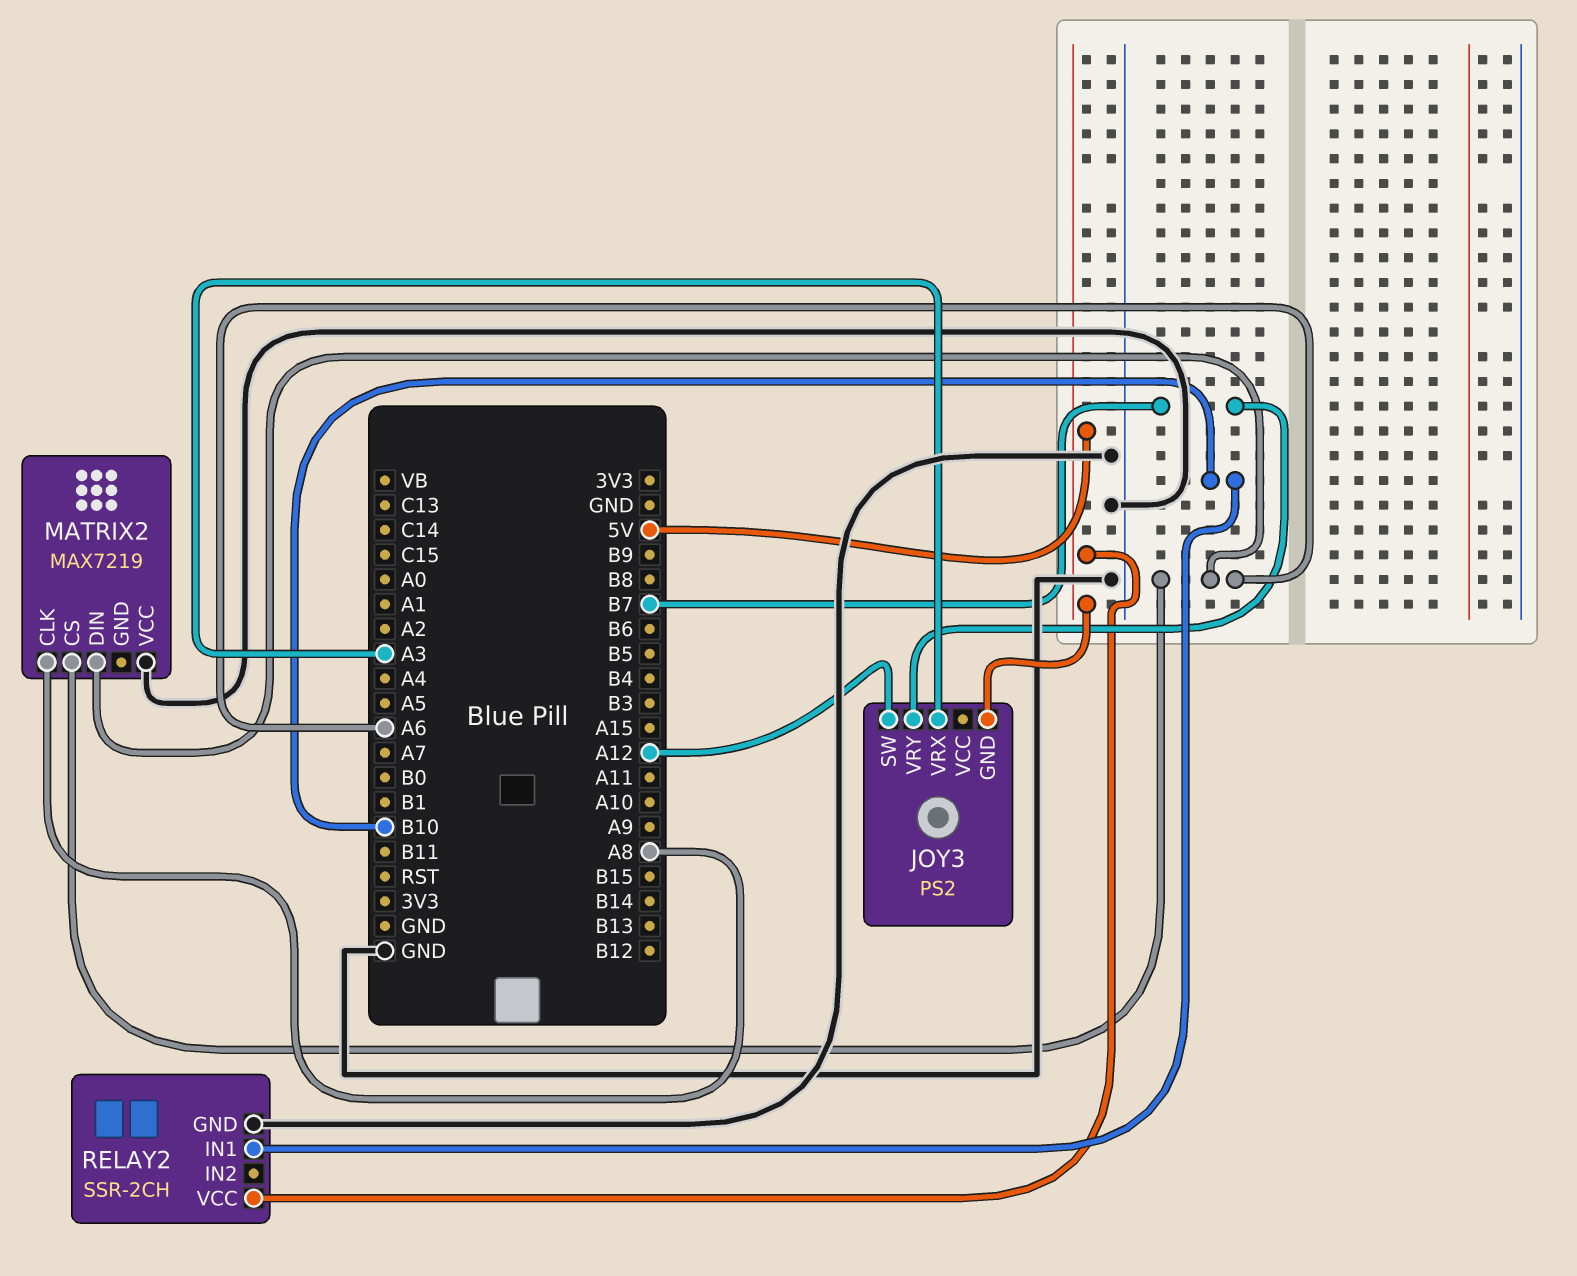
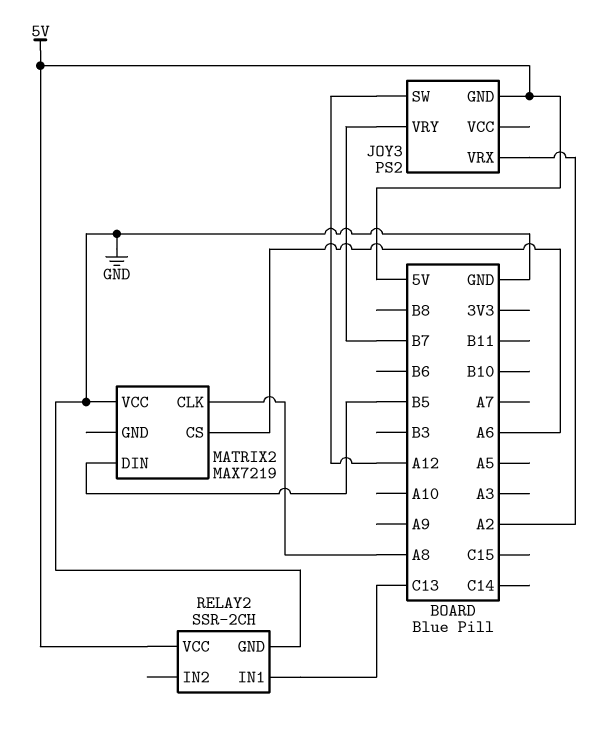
JOY3 pin VRX: A3 -> A2
MATRIX2 pin DIN: A6 -> B5
RELAY2 pin IN1: B10 -> C13

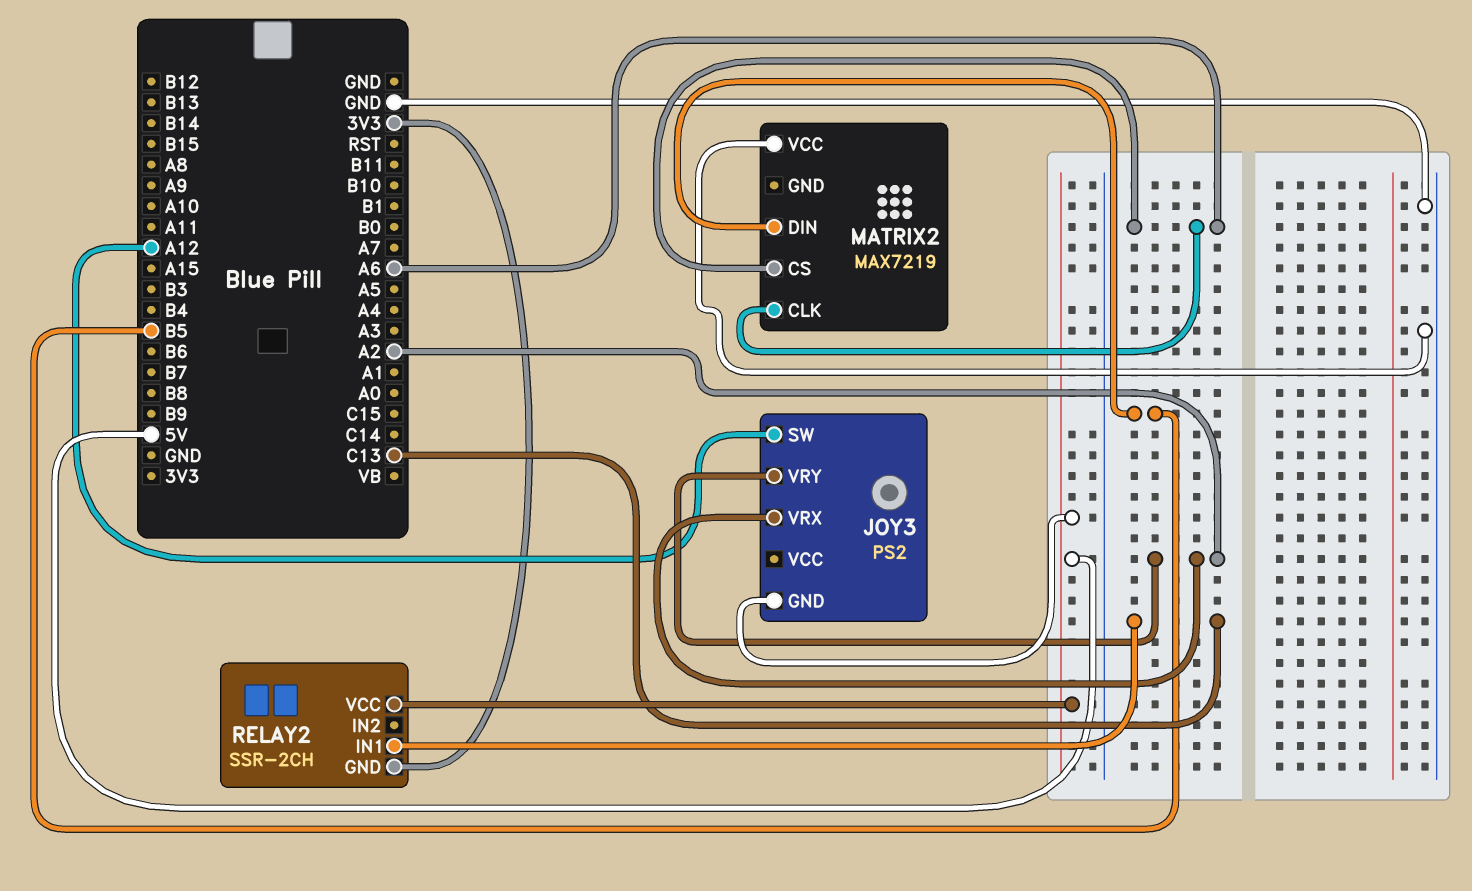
JOY3 pin VRY: B7 -> A2
MATRIX2 pin CLK: A8 -> A6
RELAY2 pin GND: GND -> 3V3

